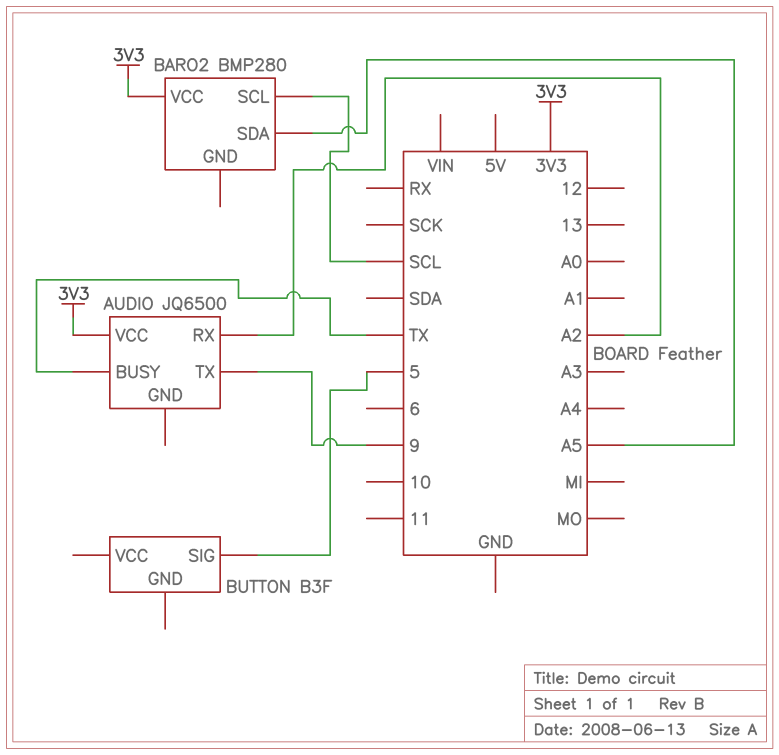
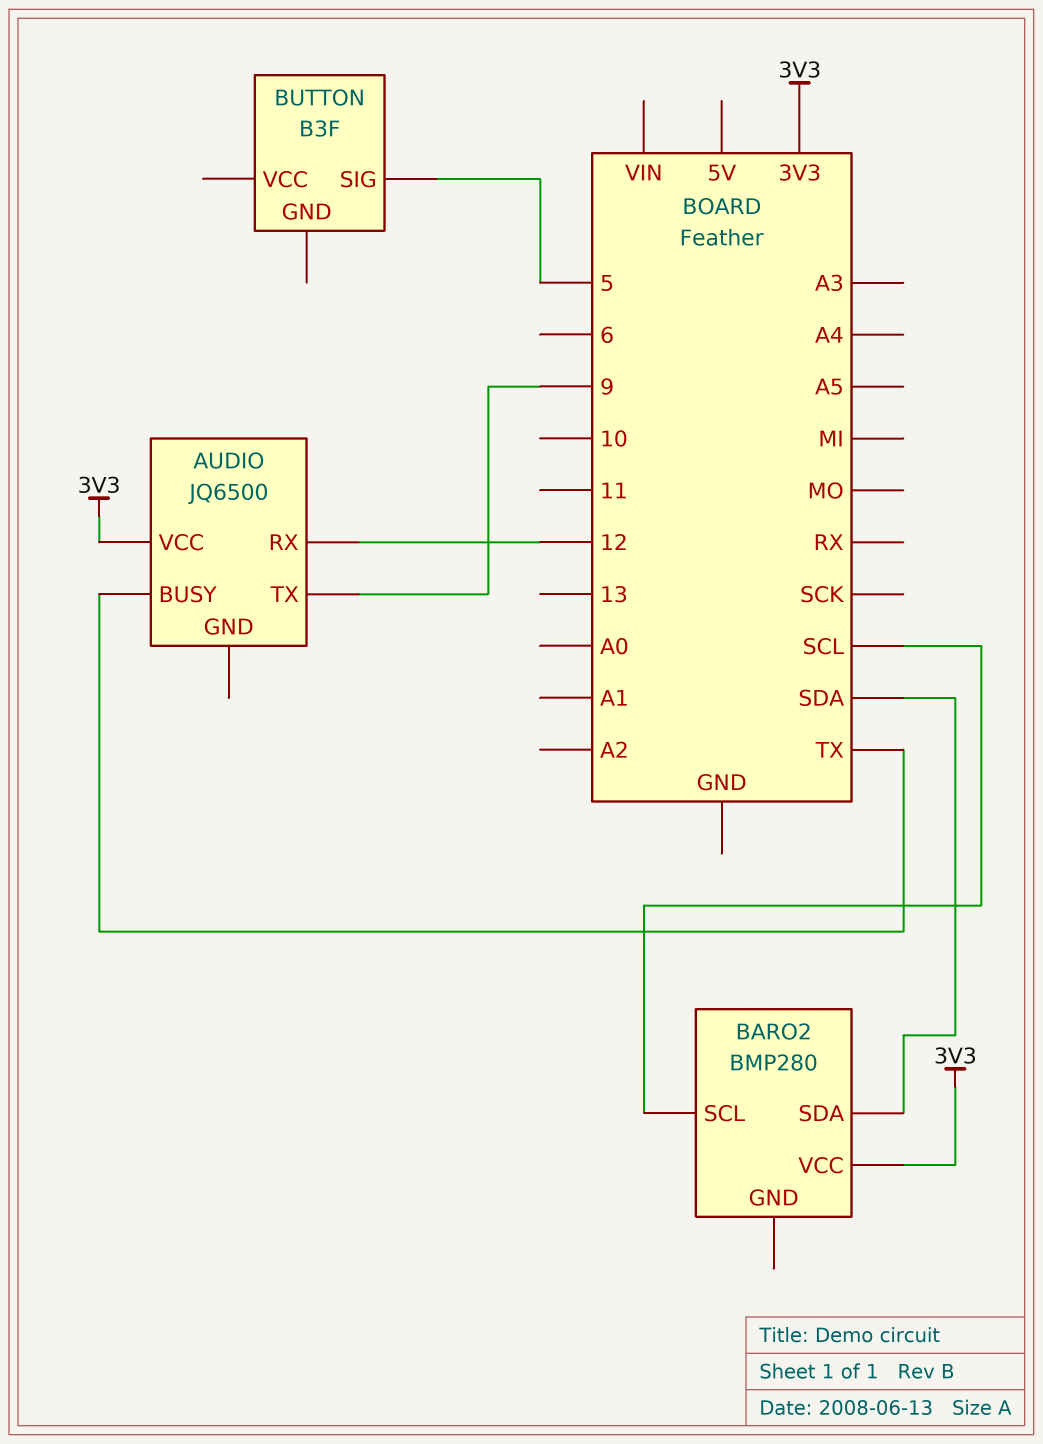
AUDIO pin RX: A2 -> 12
BARO2 pin SDA: A5 -> SDA

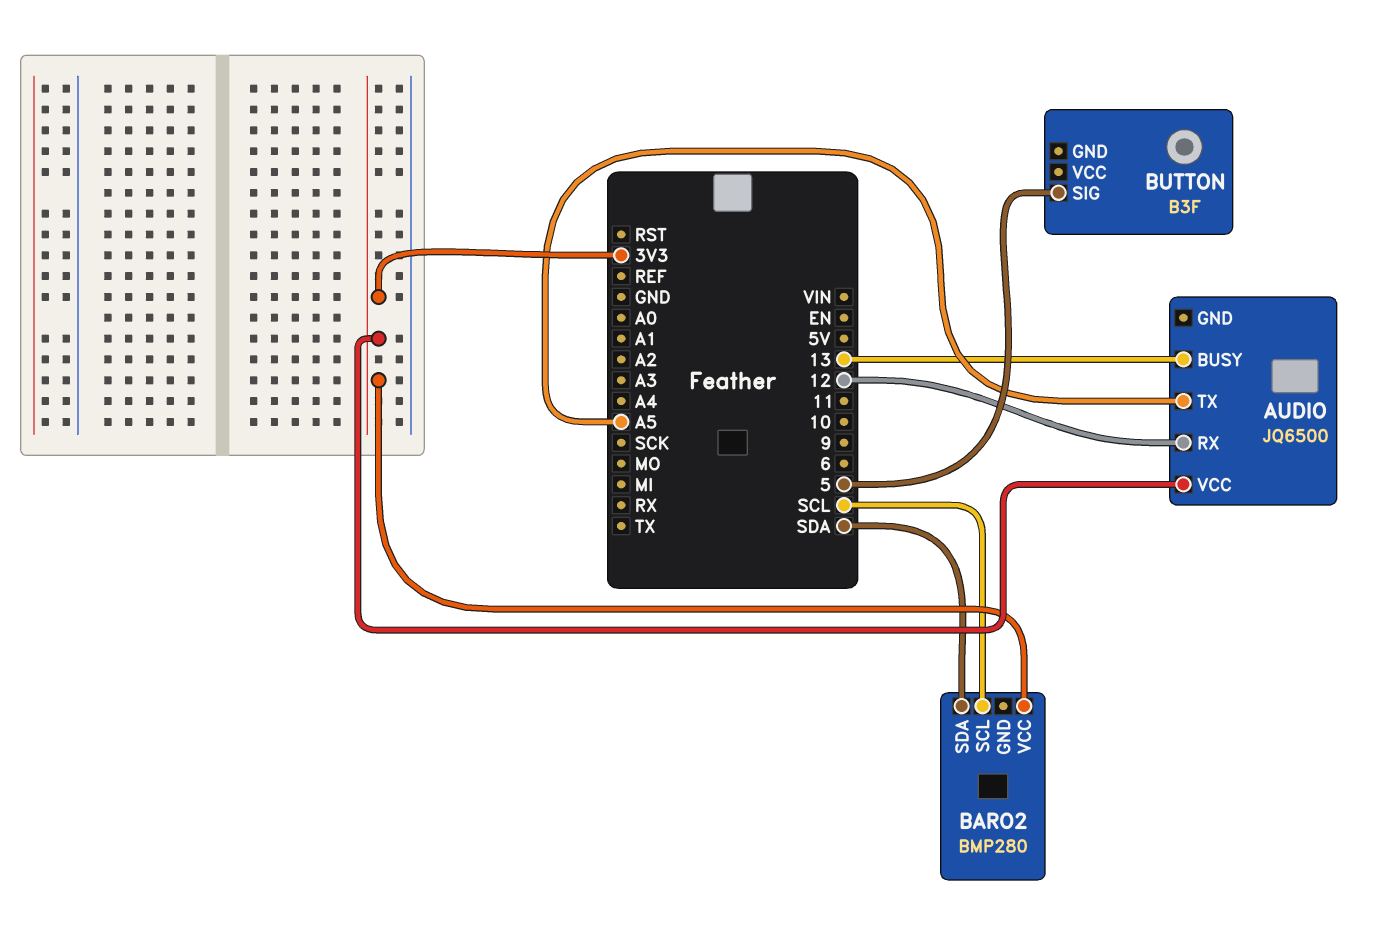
AUDIO pin BUSY: TX -> 13
AUDIO pin TX: 9 -> A5

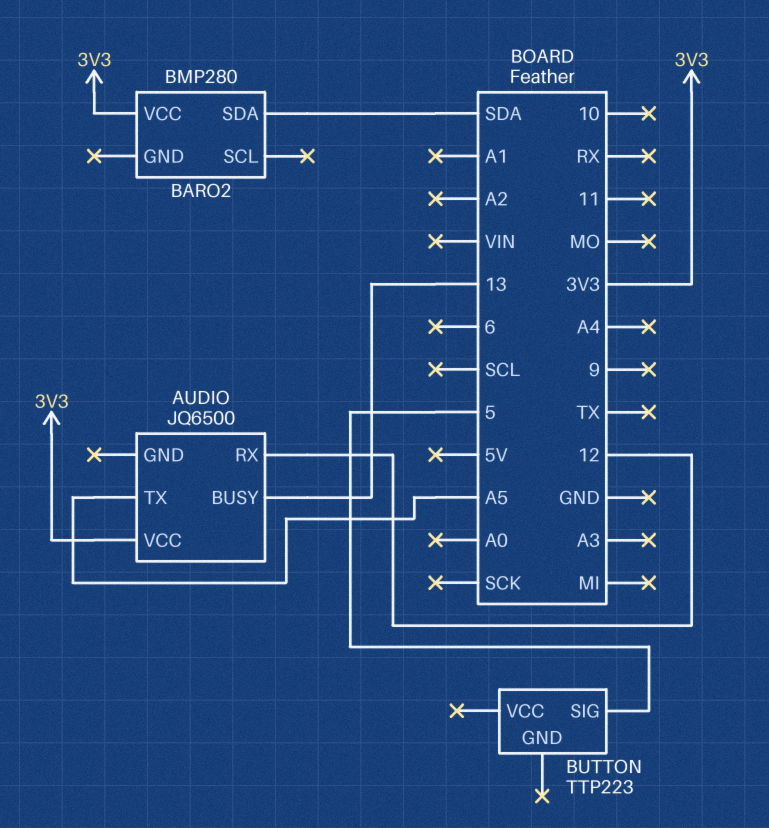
BARO2 pin SCL: SCL -> none
BUTTON: B3F -> TTP223

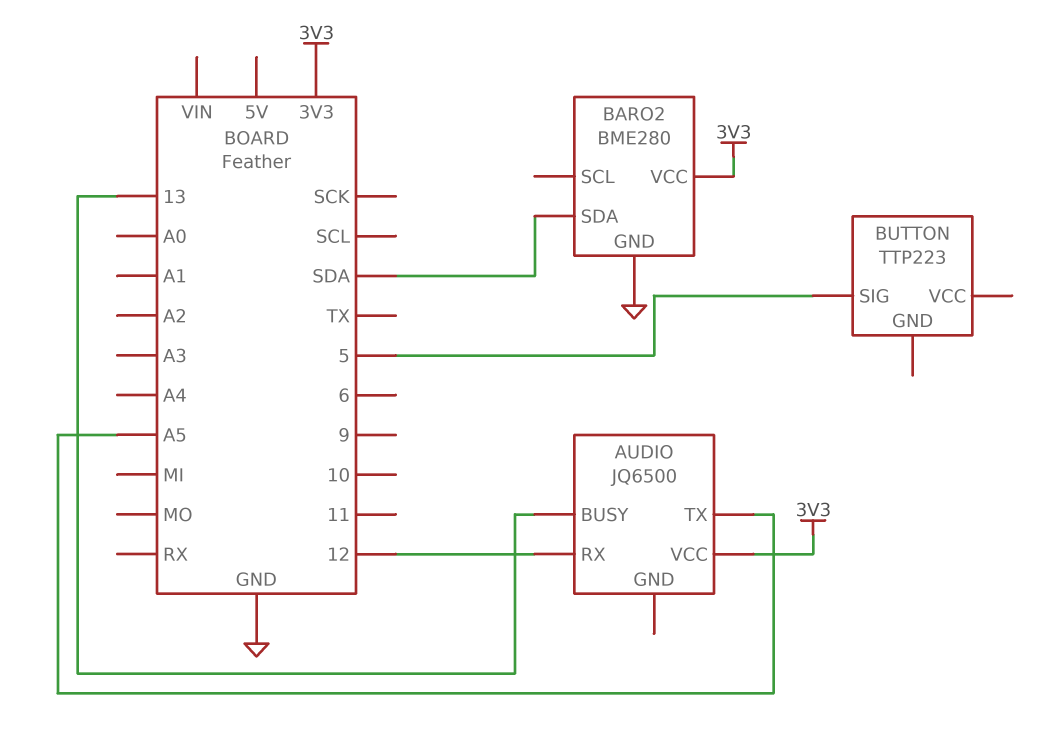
BARO2: BMP280 -> BME280
BARO2 pin GND: none -> GND

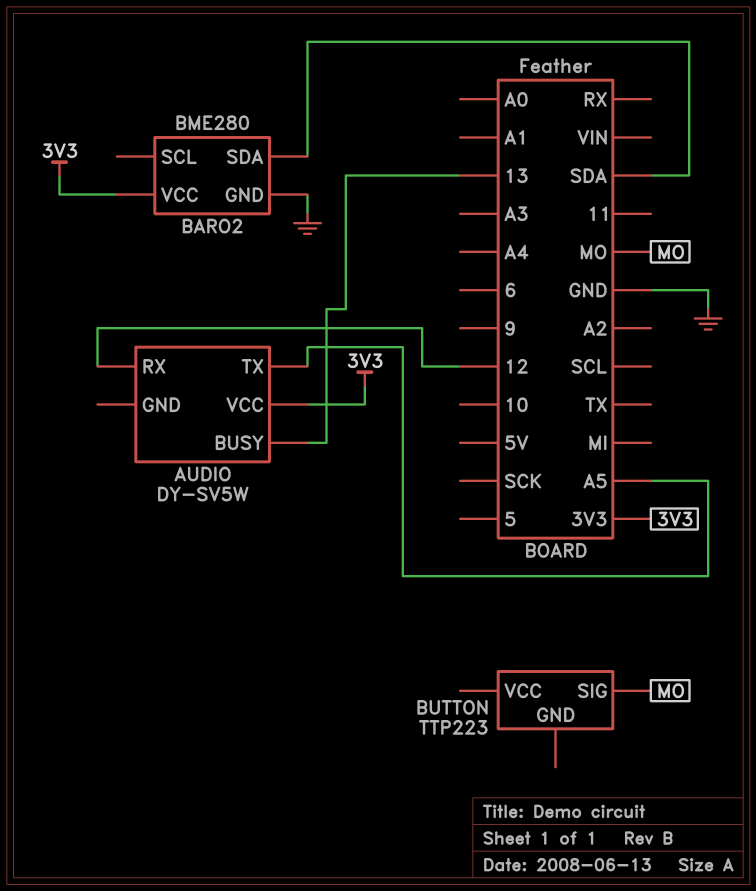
AUDIO: JQ6500 -> DY-SV5W
BUTTON pin SIG: 5 -> MO

